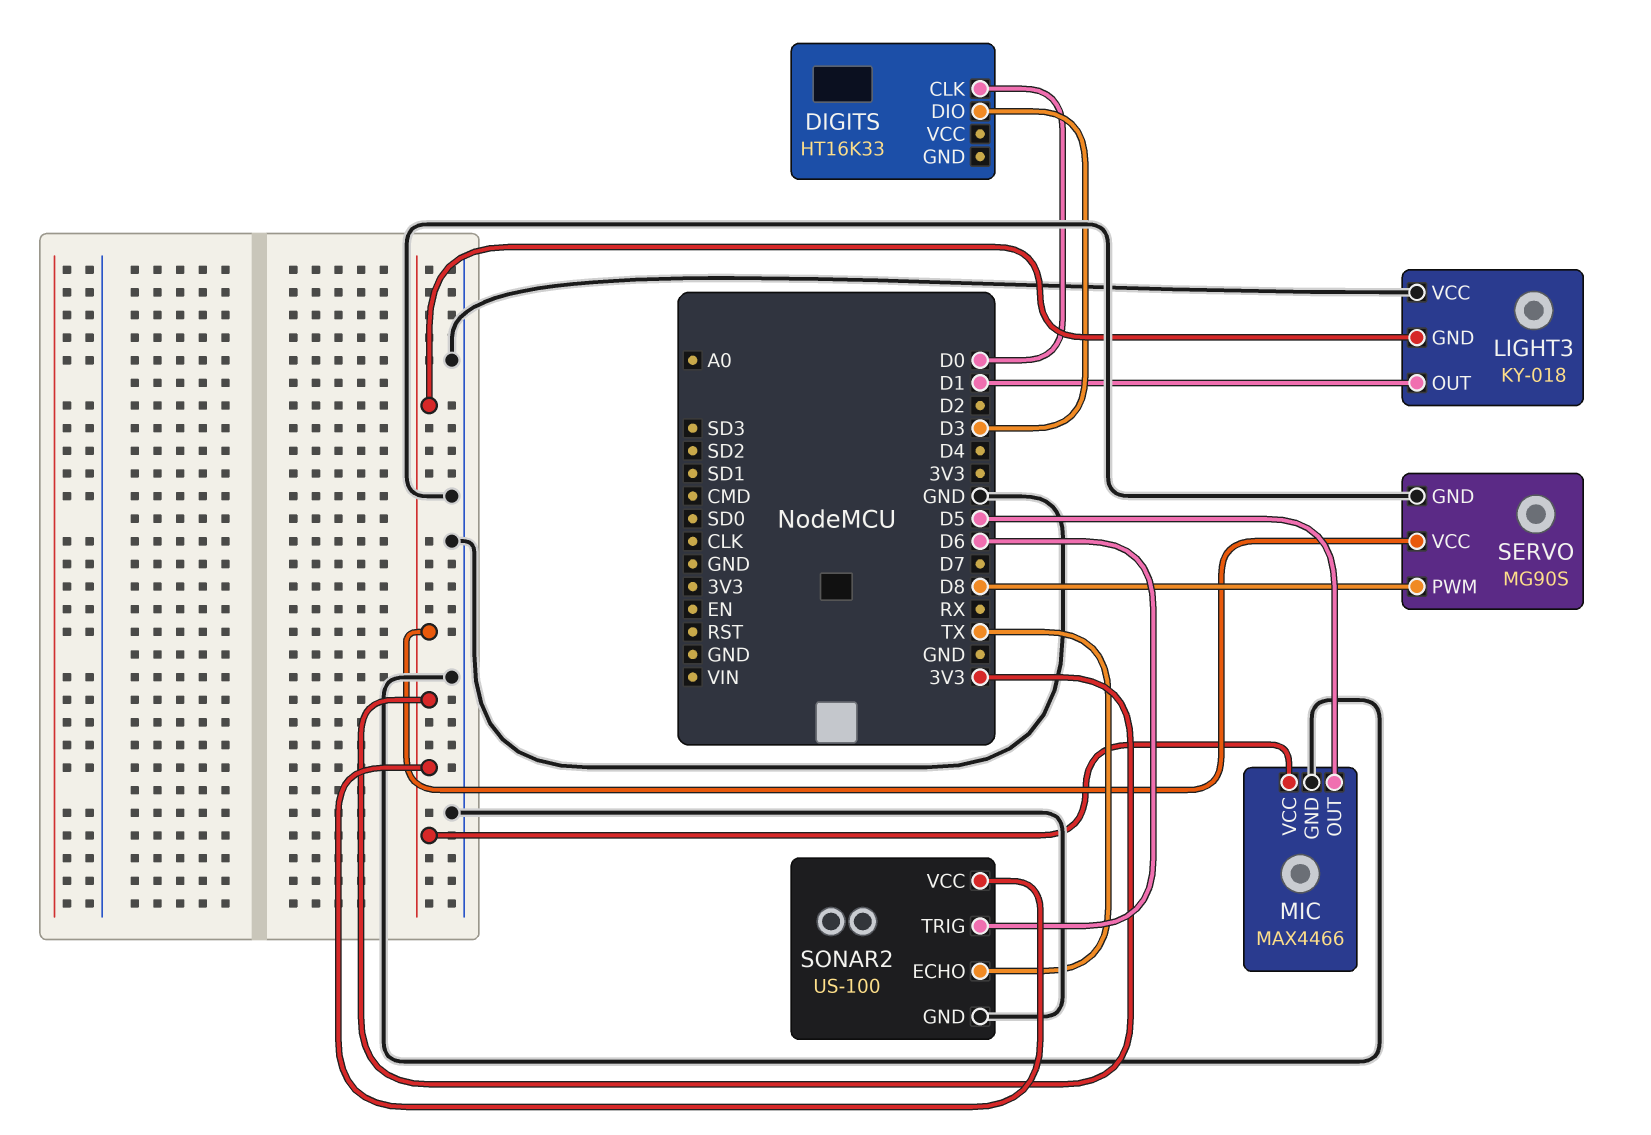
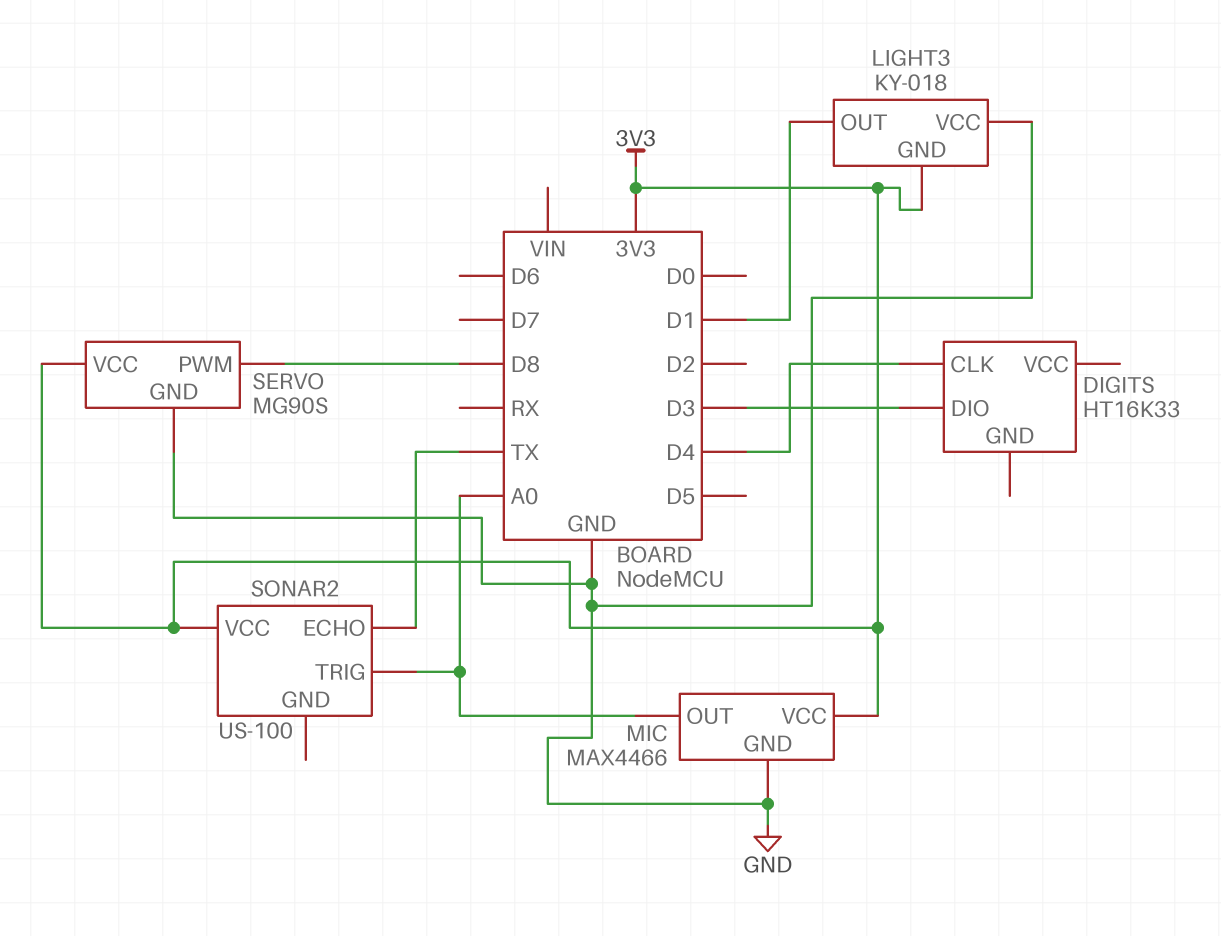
DIGITS pin CLK: D0 -> D4
MIC pin OUT: D5 -> A0
SONAR2 pin GND: GND -> none
SONAR2 pin TRIG: D6 -> A0

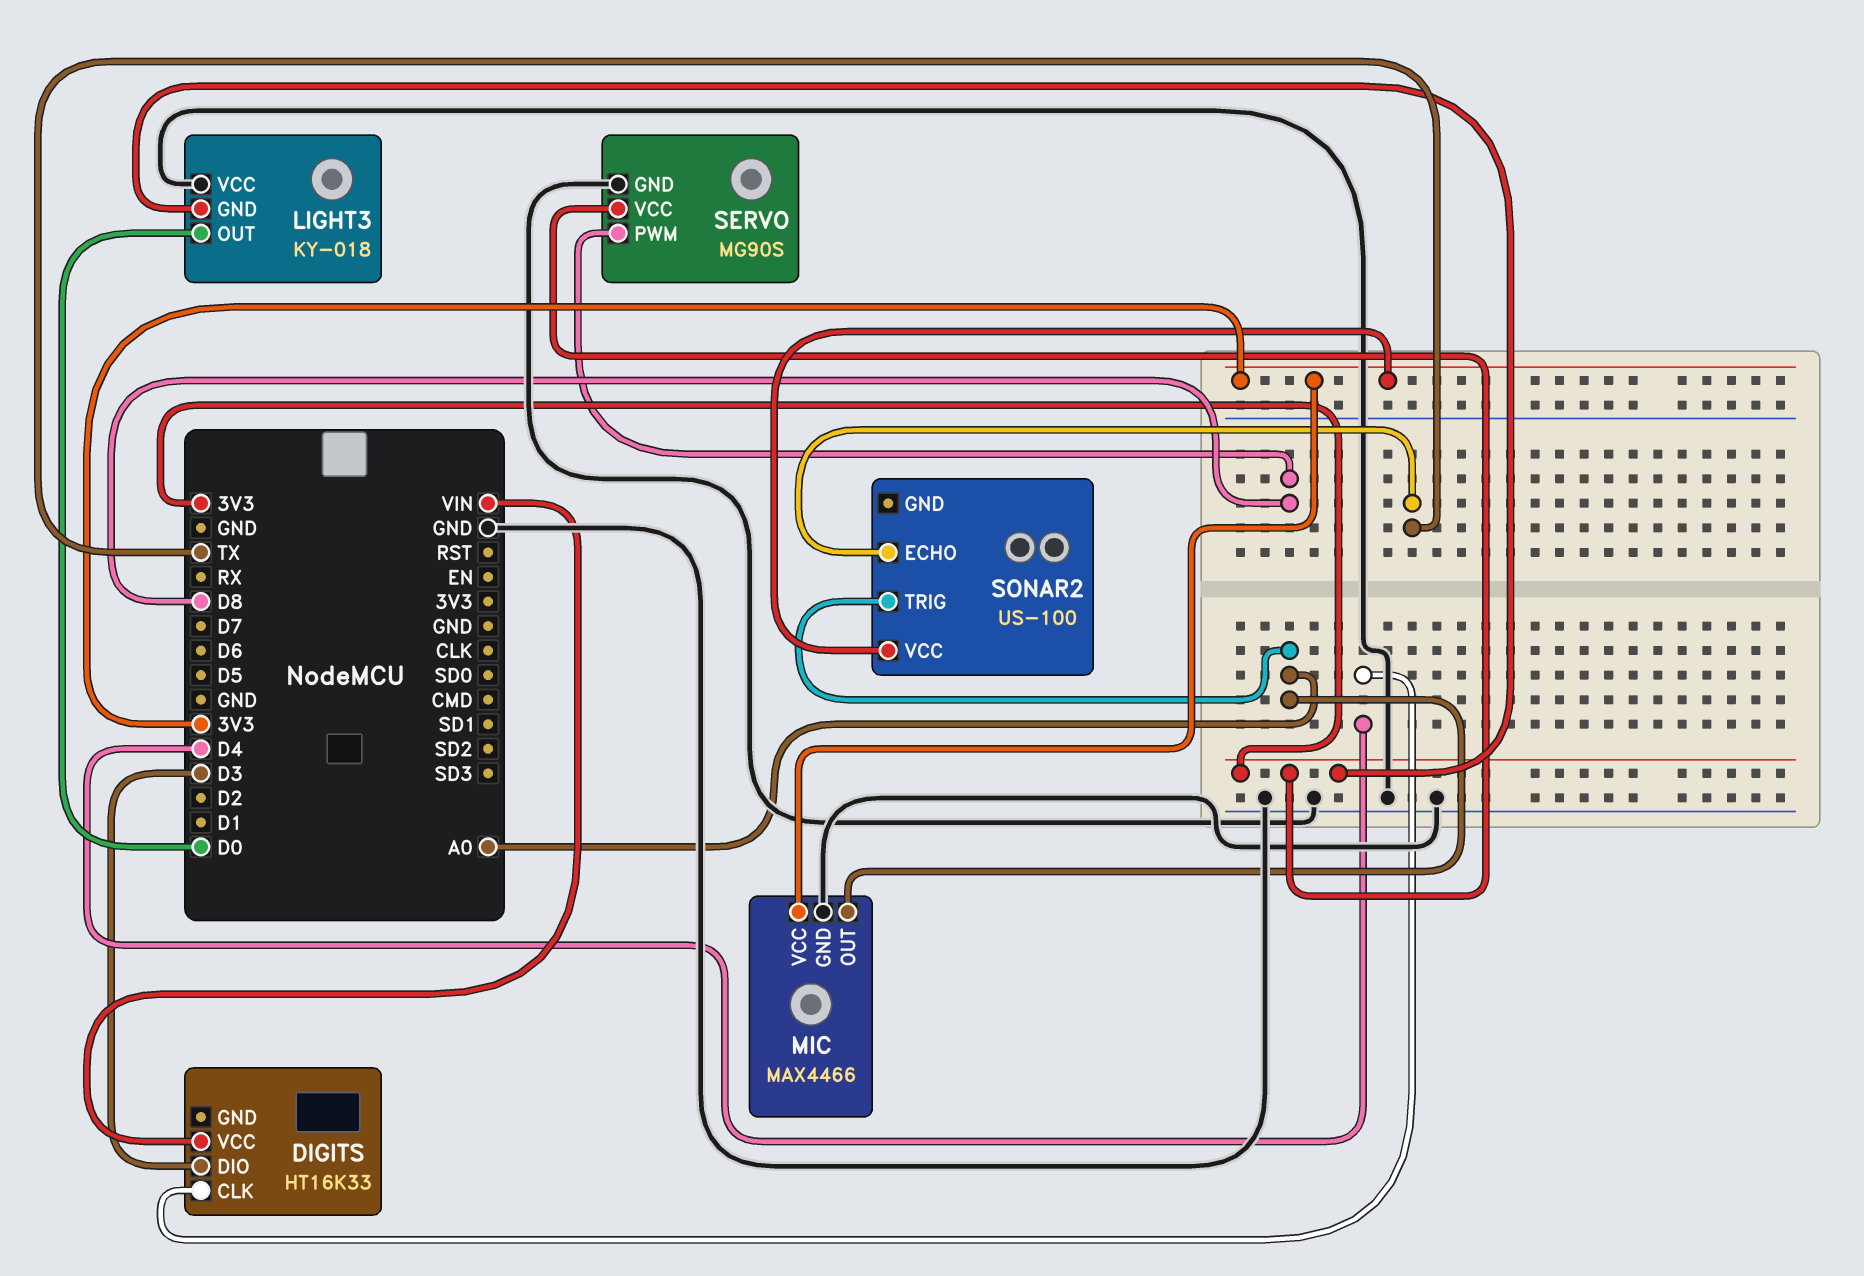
DIGITS pin VCC: none -> VIN
LIGHT3 pin OUT: D1 -> D0

